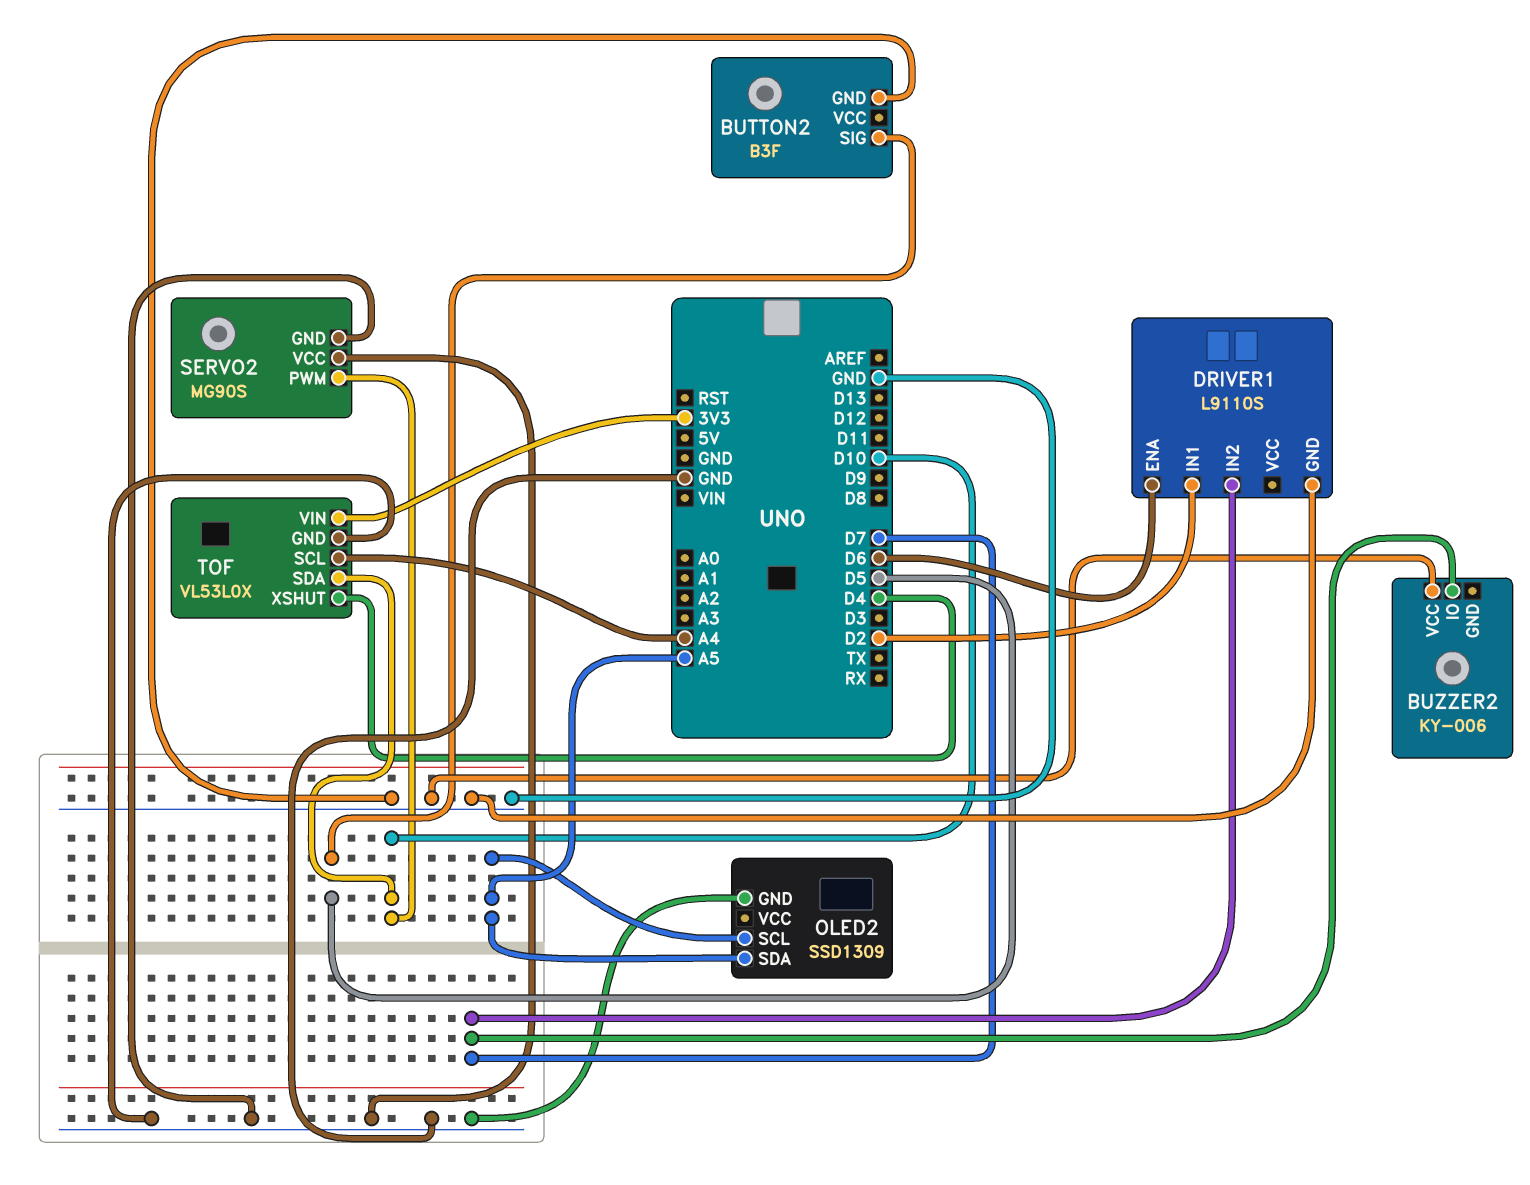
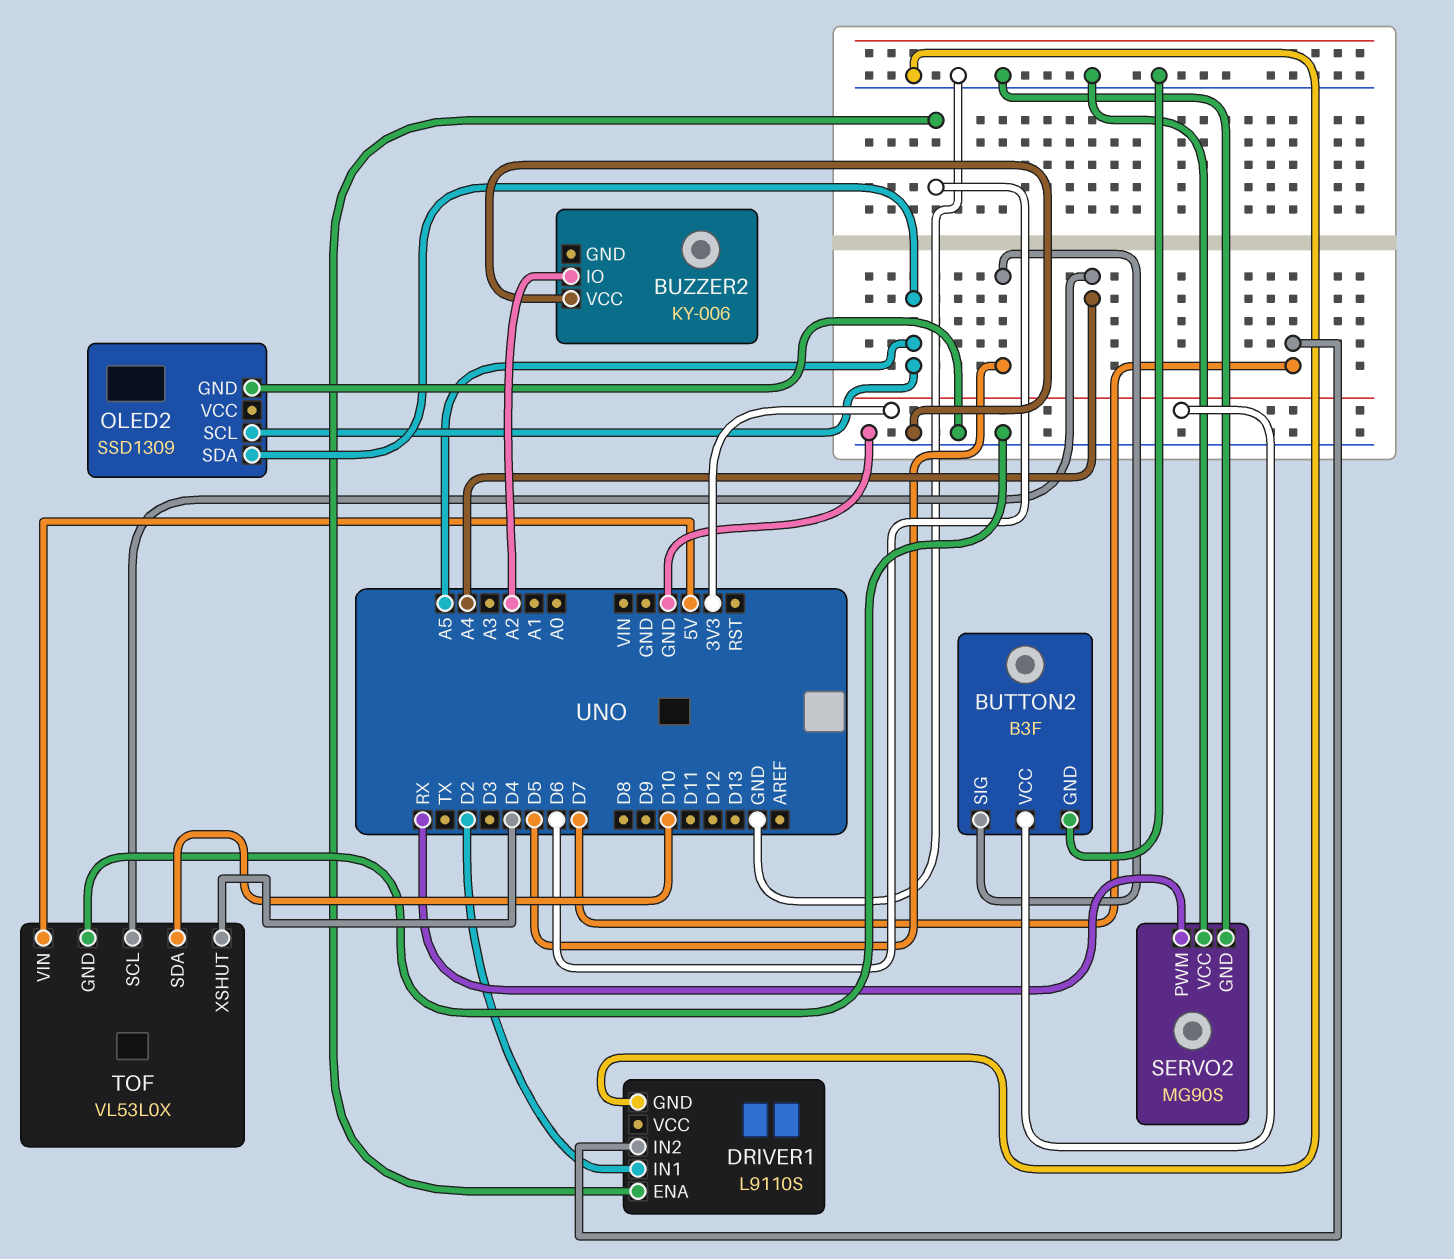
BUTTON2 pin VCC: none -> 3V3
BUZZER2 pin IO: D7 -> A2
SERVO2 pin PWM: D10 -> RX
TOF pin VIN: 3V3 -> 5V

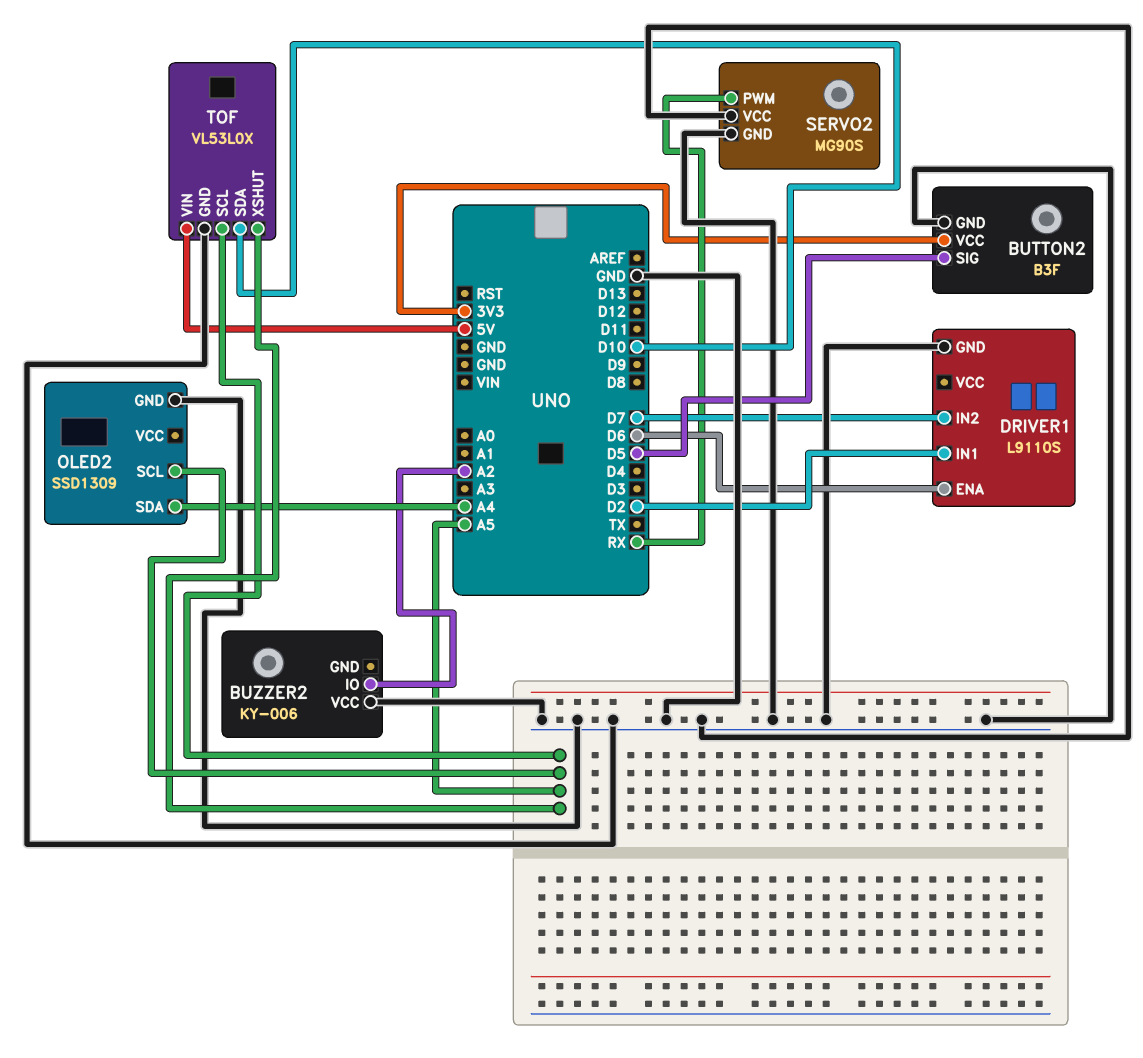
OLED2 pin SDA: A5 -> A4
TOF pin SCL: A4 -> A5
TOF pin XSHUT: D4 -> A5

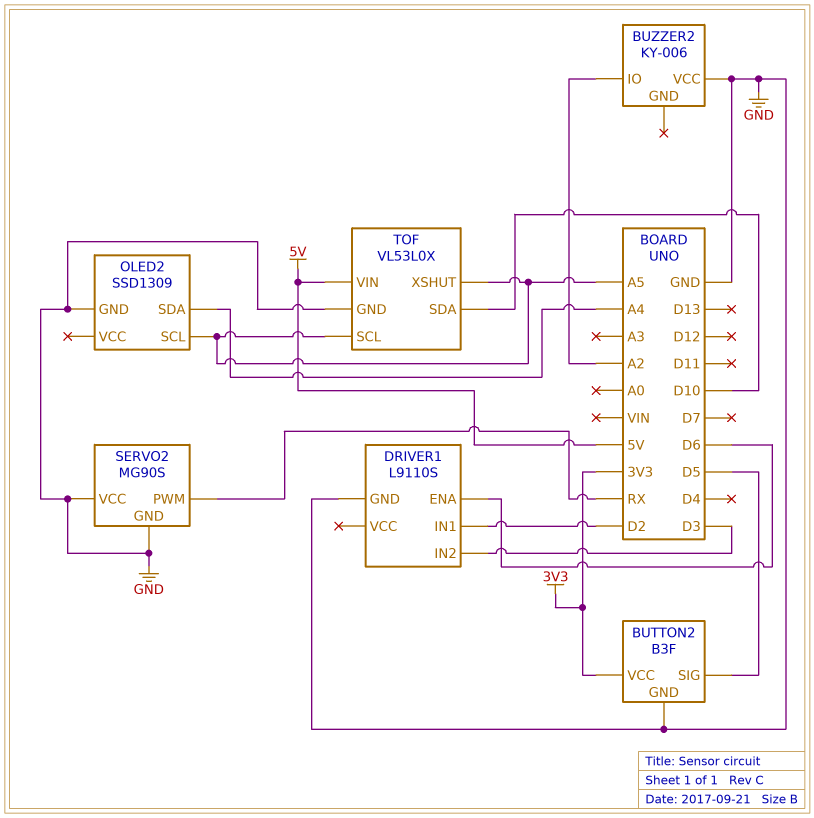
DRIVER1 pin IN2: D7 -> D3

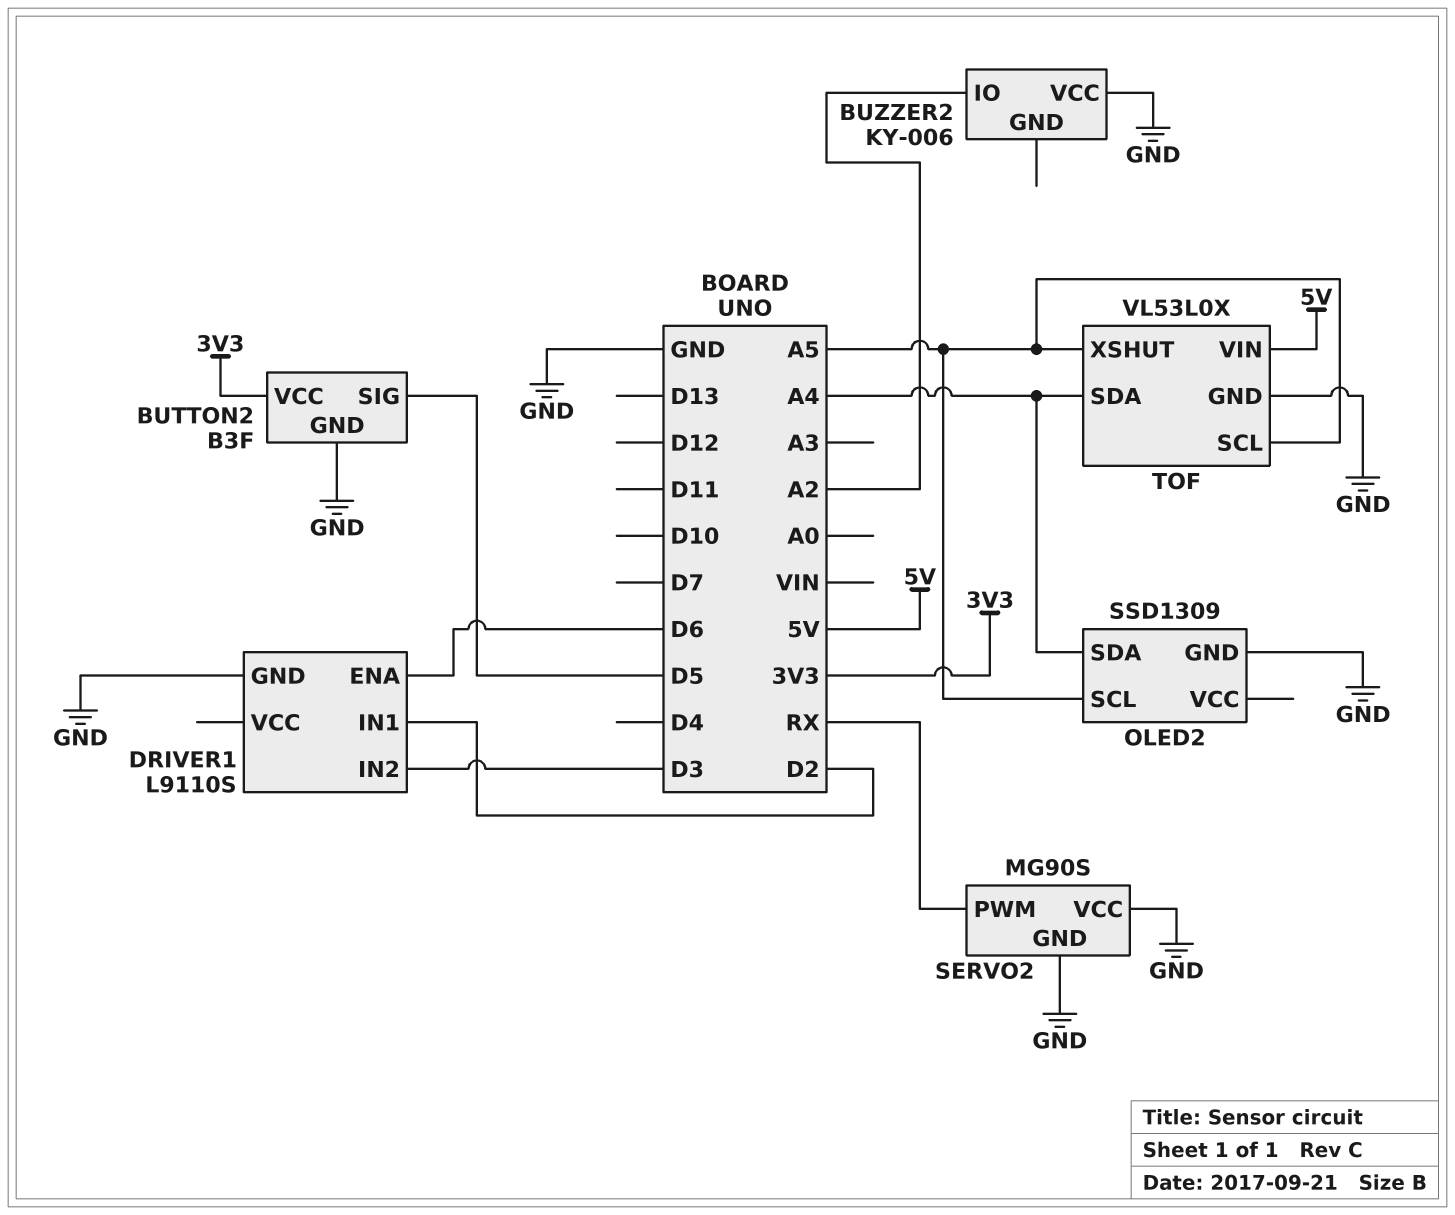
TOF pin SDA: D10 -> A4

